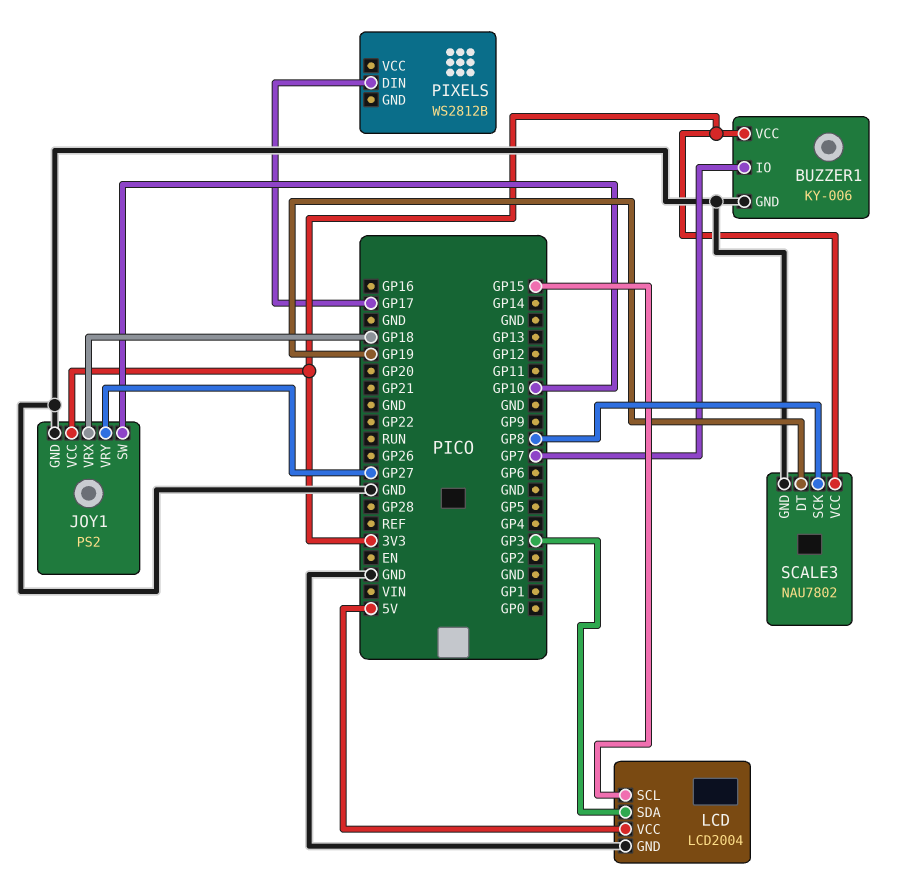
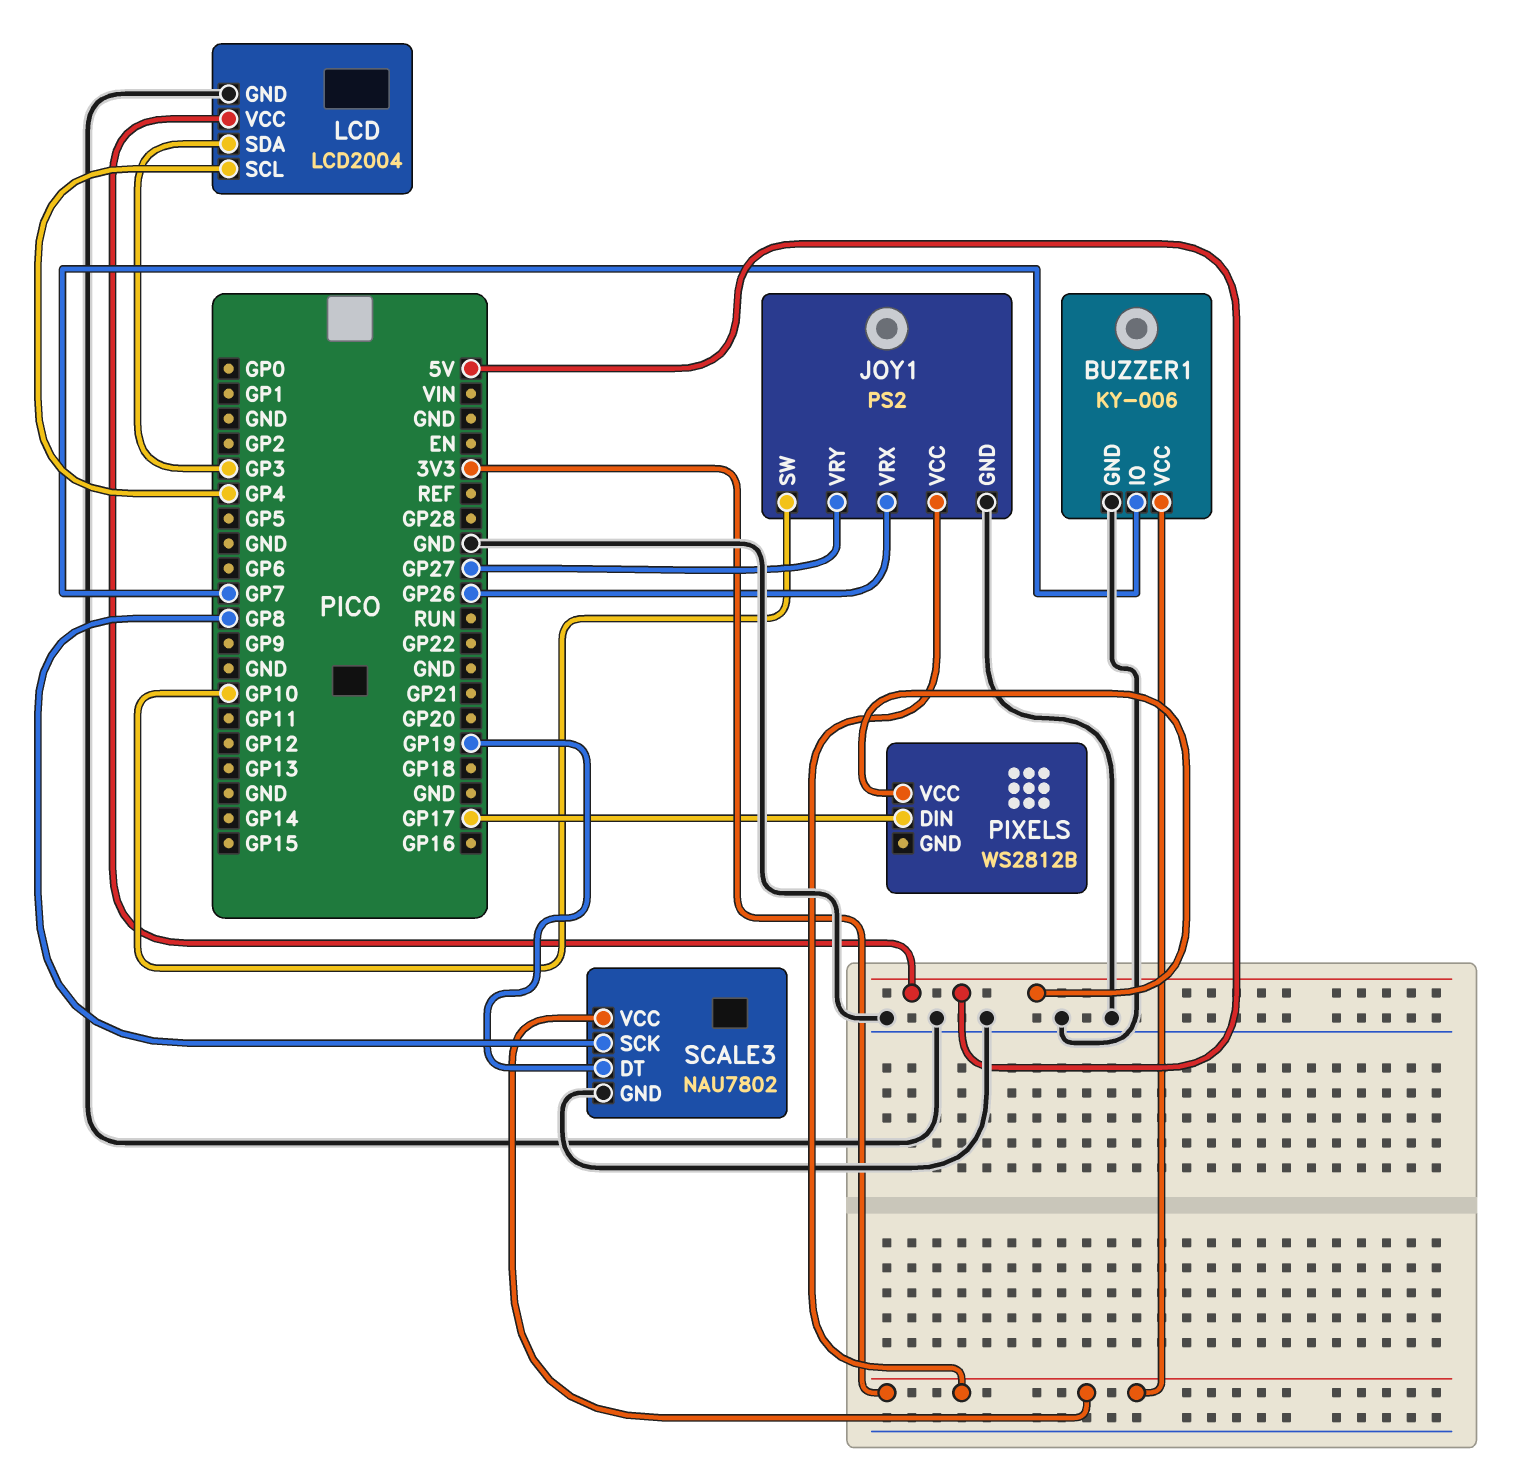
JOY1 pin VRX: GP18 -> GP26
LCD pin SCL: GP15 -> GP4
PIXELS pin VCC: none -> 5V

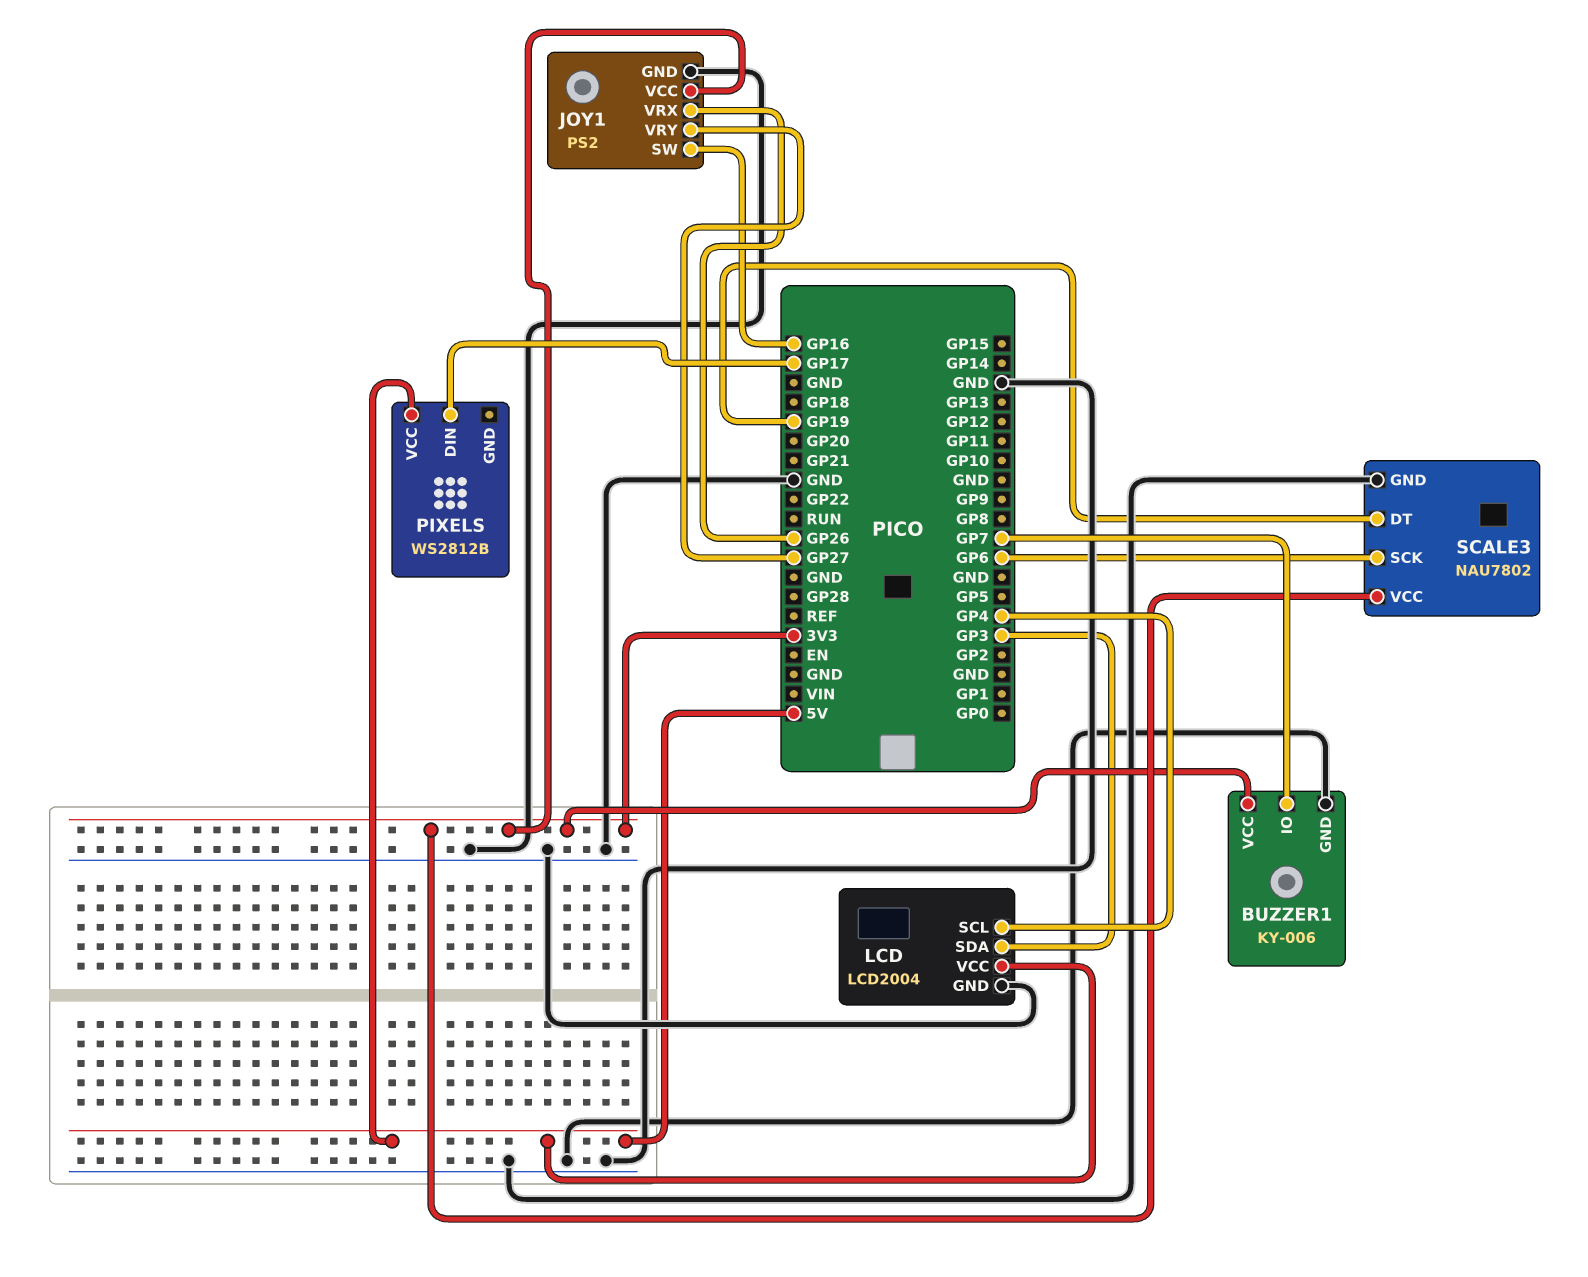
JOY1 pin SW: GP10 -> GP16
SCALE3 pin SCK: GP8 -> GP6

